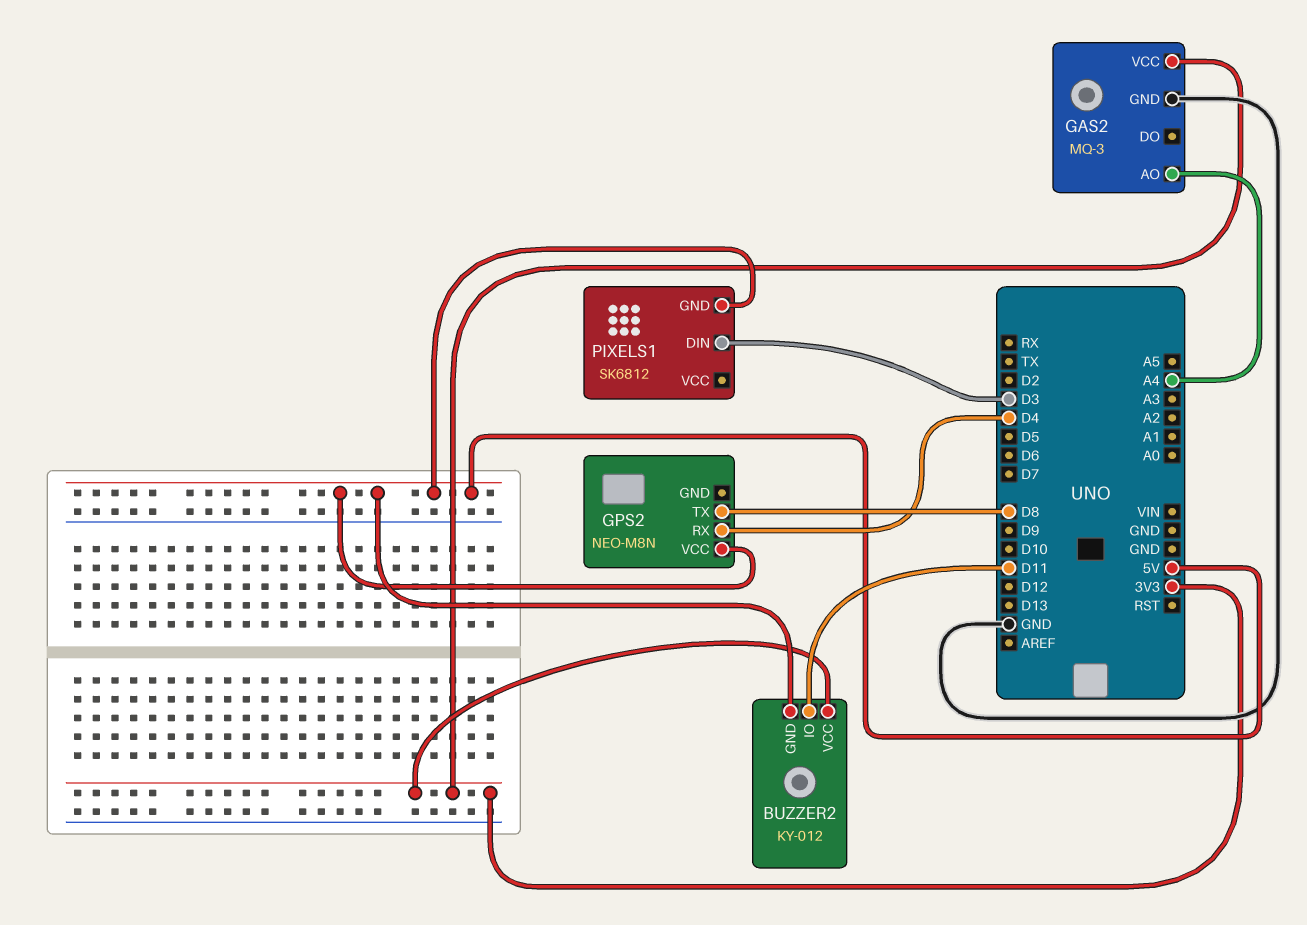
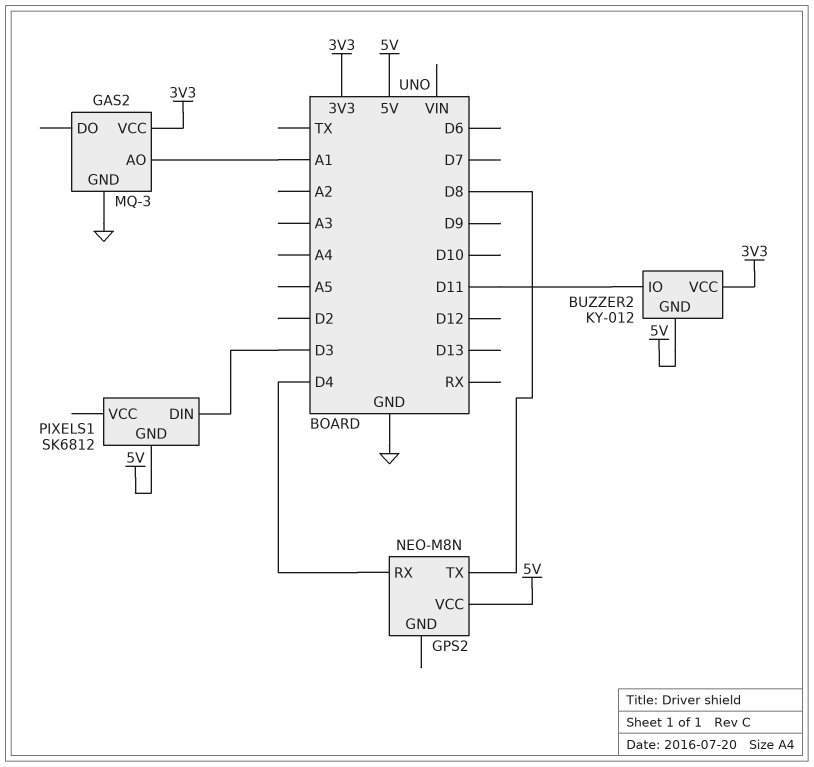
GAS2 pin AO: A4 -> A1

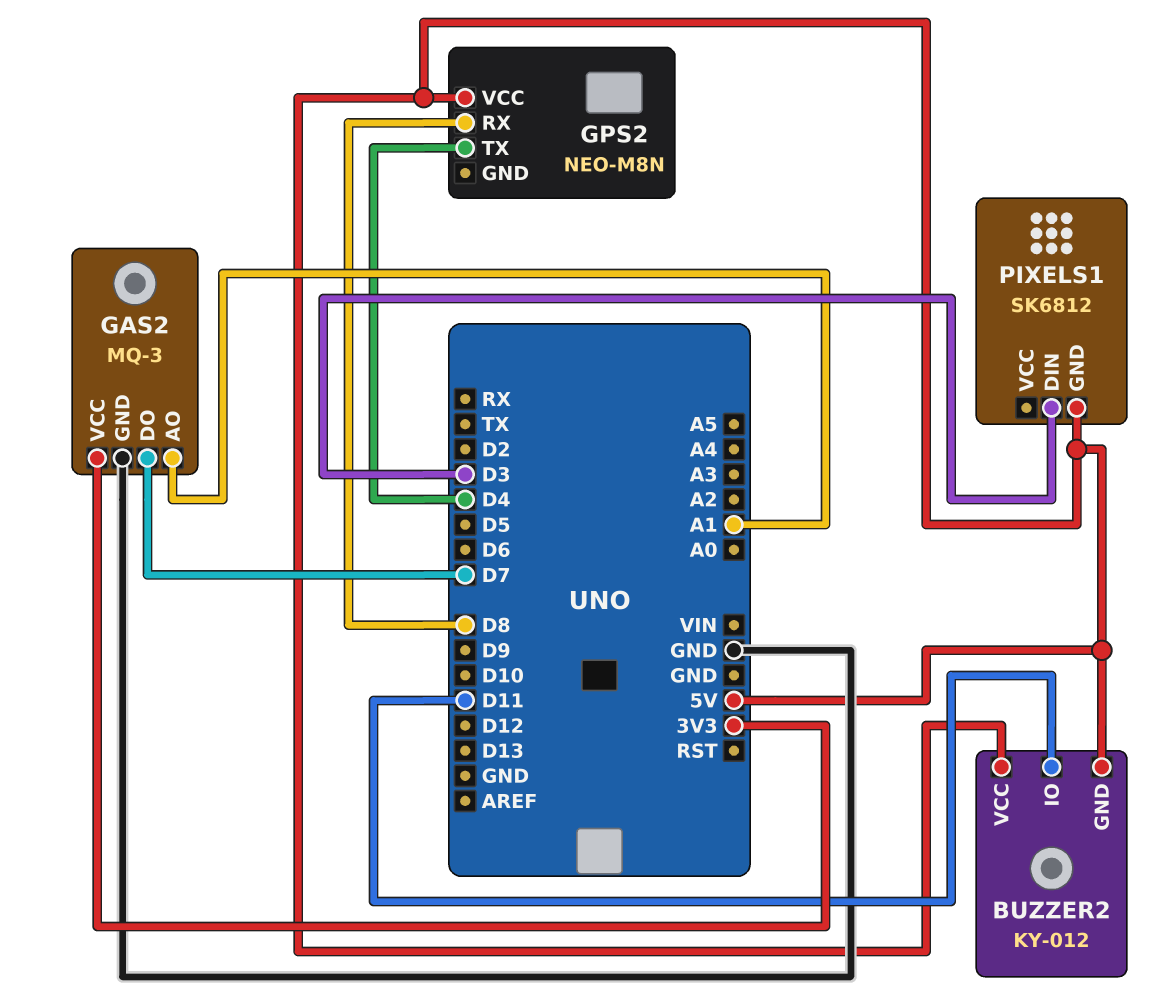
BUZZER2 pin VCC: 3V3 -> 5V
GAS2 pin DO: none -> D7
GPS2 pin RX: D4 -> D8
GPS2 pin TX: D8 -> D4

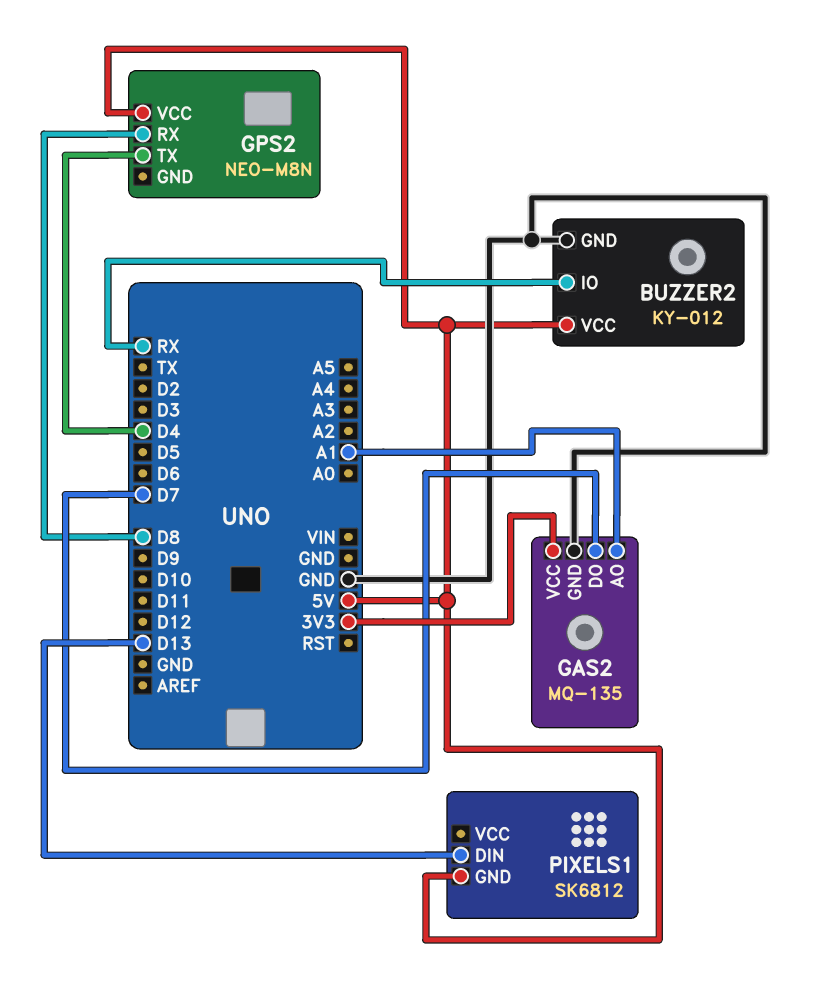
BUZZER2 pin GND: 5V -> GND
BUZZER2 pin IO: D11 -> RX
GAS2: MQ-3 -> MQ-135
PIXELS1 pin DIN: D3 -> D13

